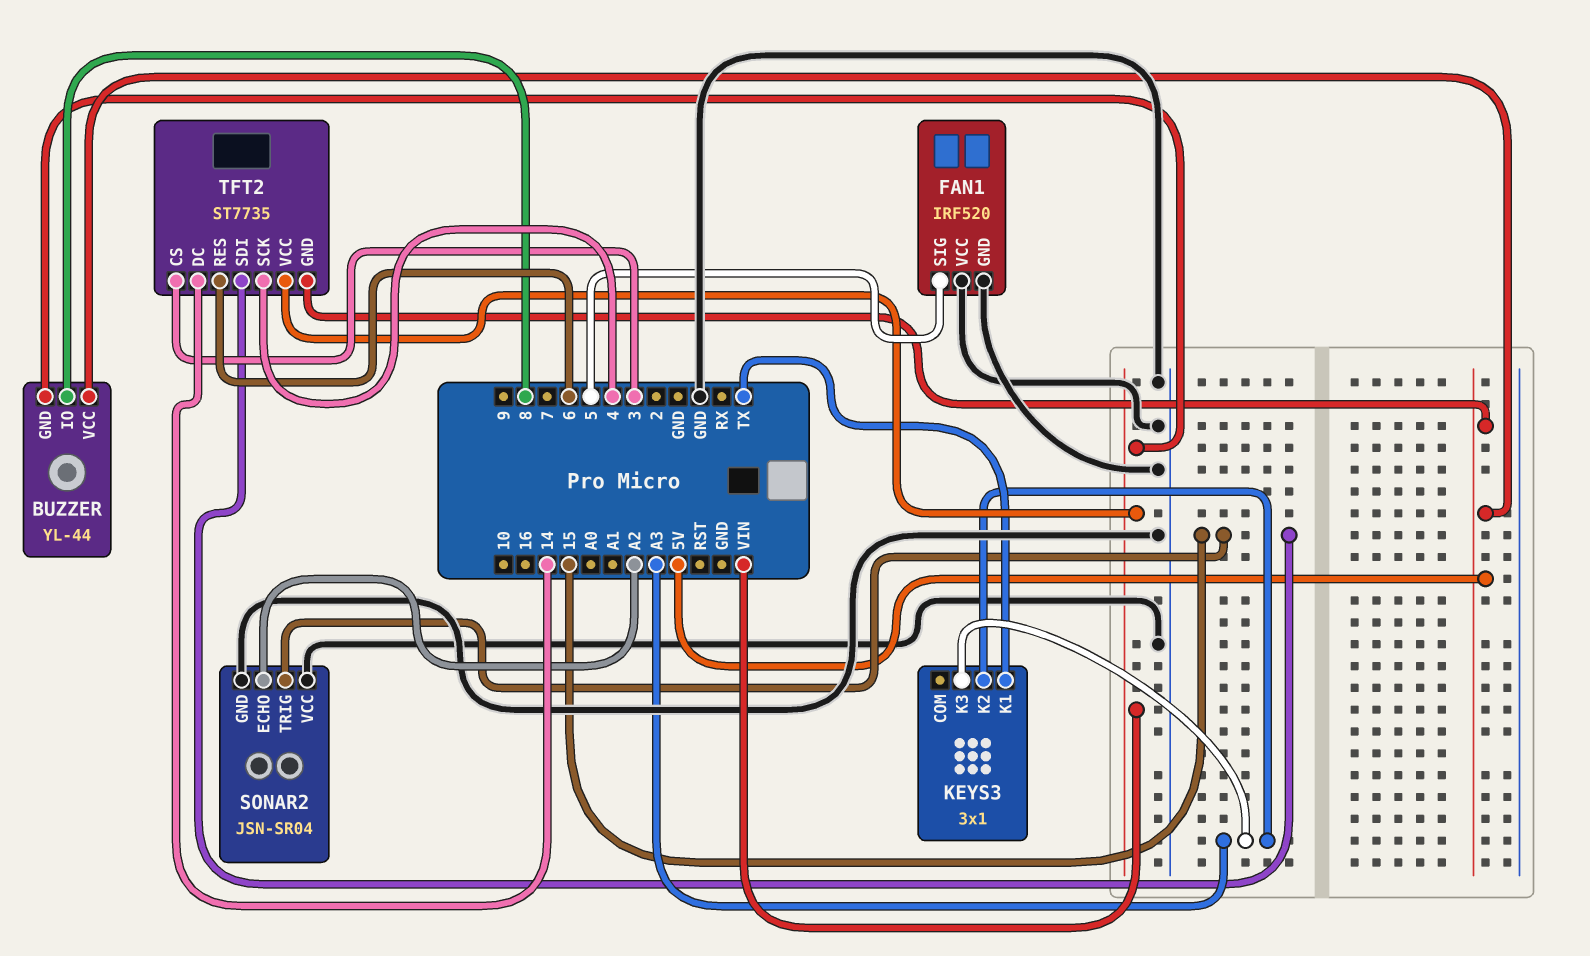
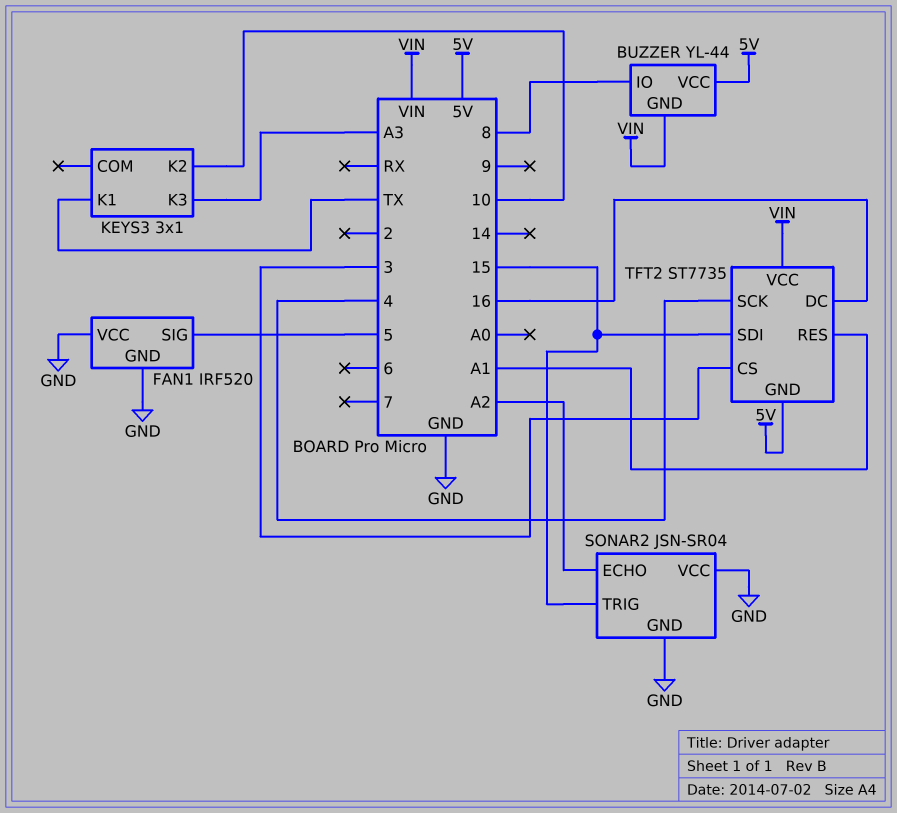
KEYS3 pin K2: A3 -> 10
TFT2 pin DC: 14 -> 16
TFT2 pin RES: 6 -> A1

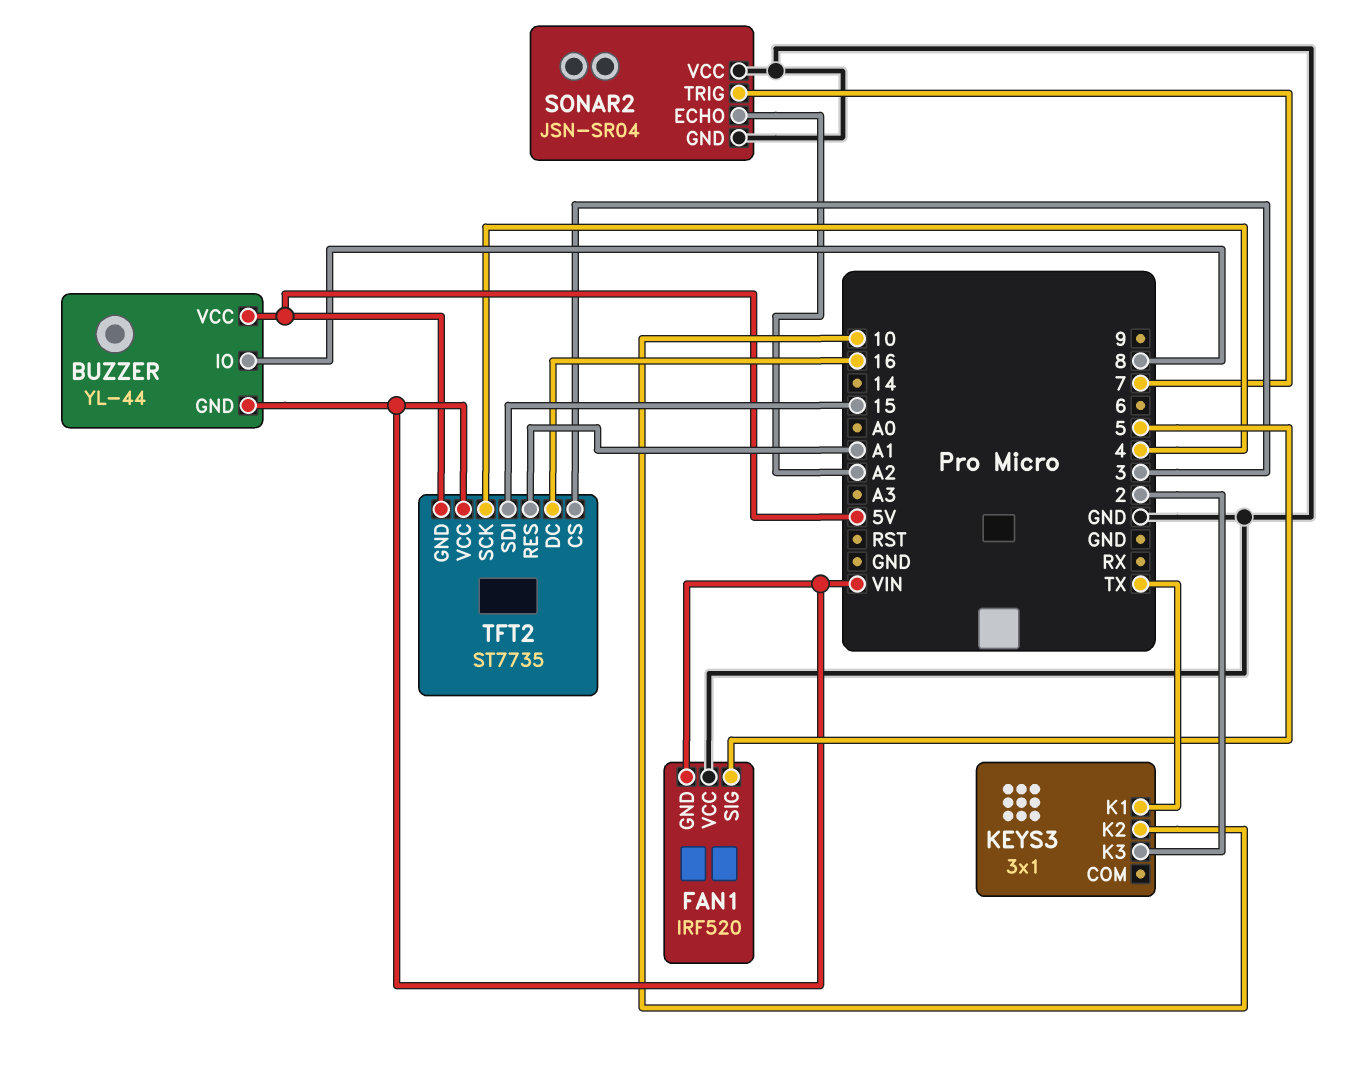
FAN1 pin GND: GND -> VIN
KEYS3 pin K3: A3 -> 2
SONAR2 pin TRIG: 15 -> 7

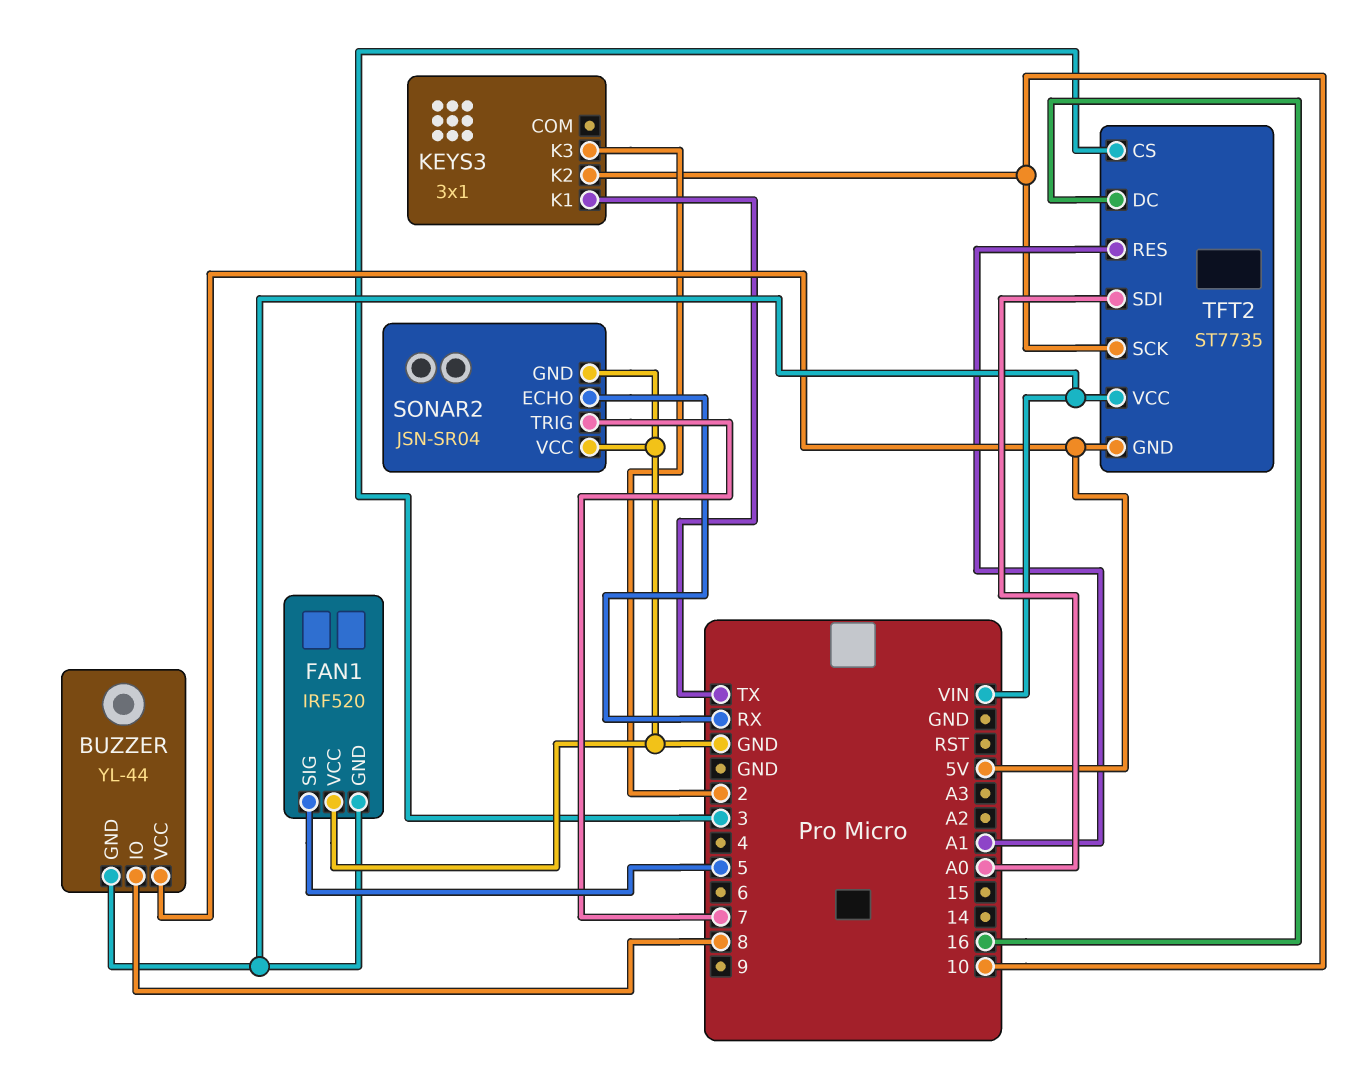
SONAR2 pin ECHO: A2 -> RX
TFT2 pin SCK: 4 -> 10
TFT2 pin SDI: 15 -> A0

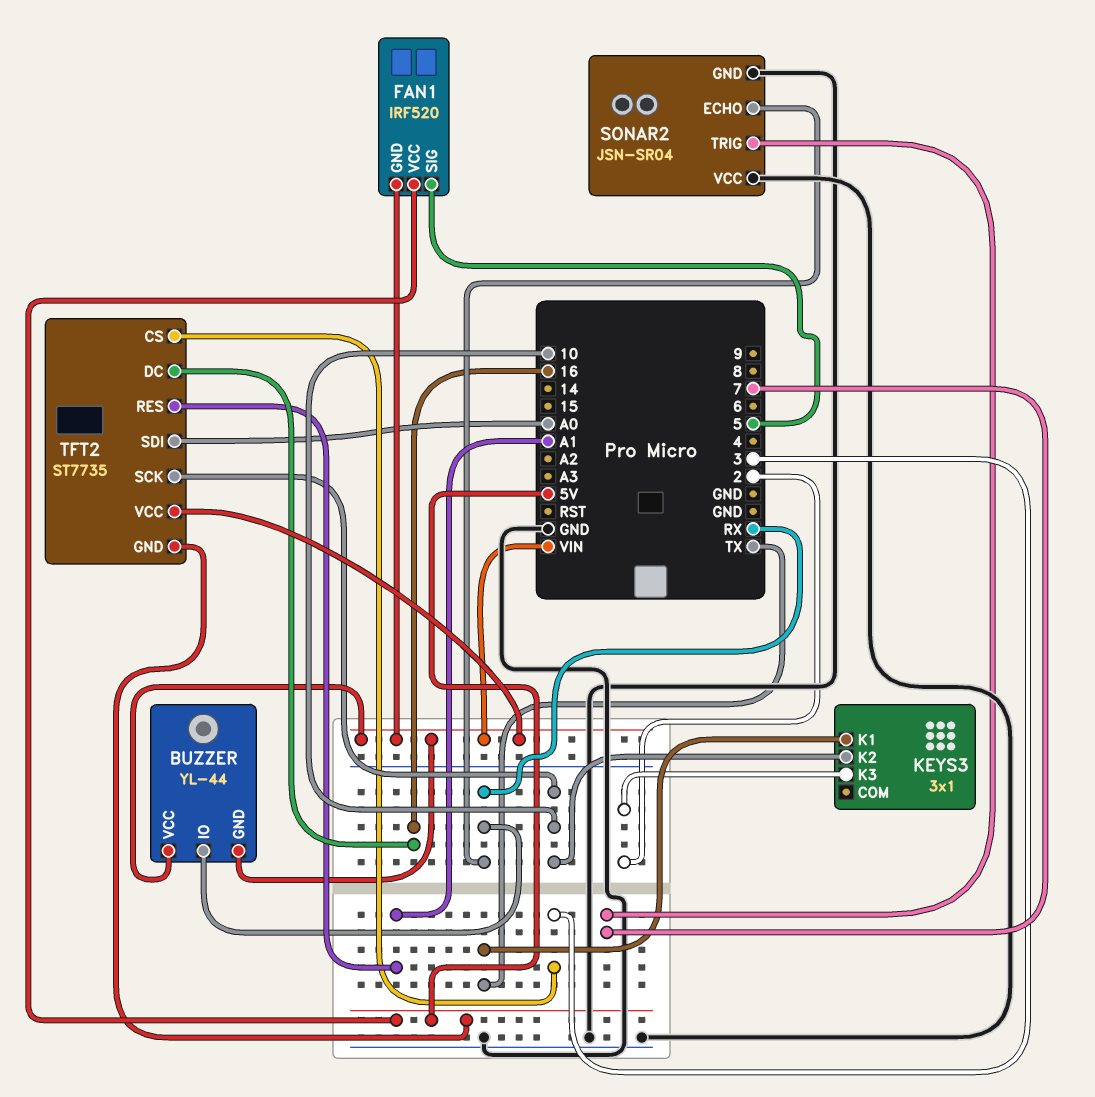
BUZZER pin IO: 8 -> RX
BUZZER pin VCC: 5V -> VIN
FAN1 pin VCC: GND -> 5V

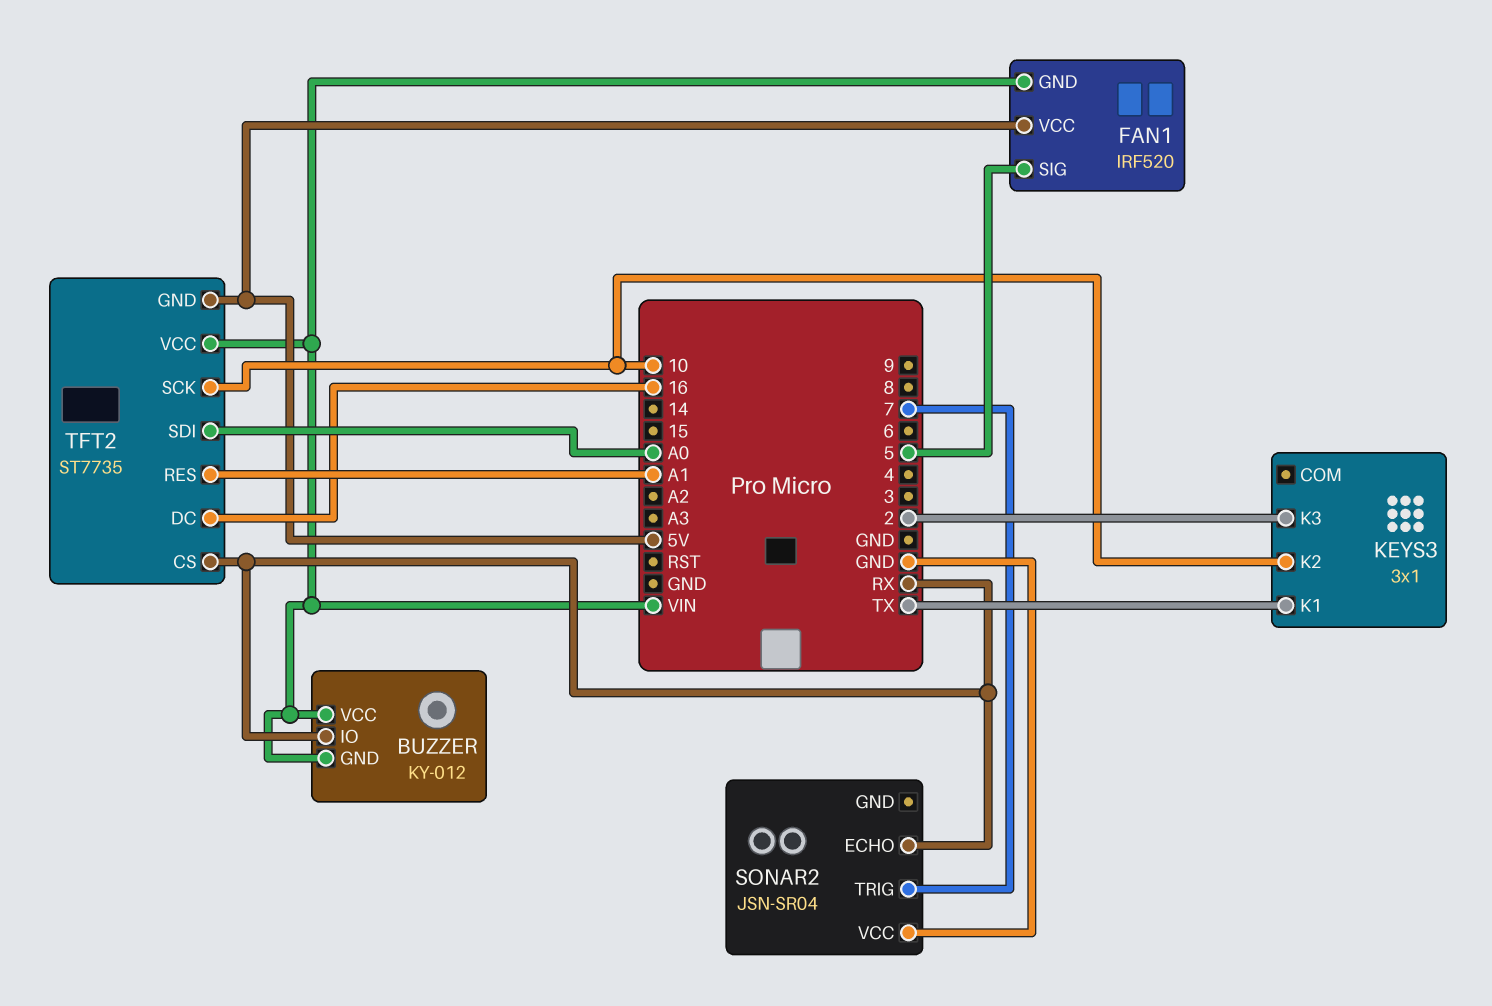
BUZZER: YL-44 -> KY-012
SONAR2 pin GND: GND -> none
TFT2 pin CS: 3 -> RX

